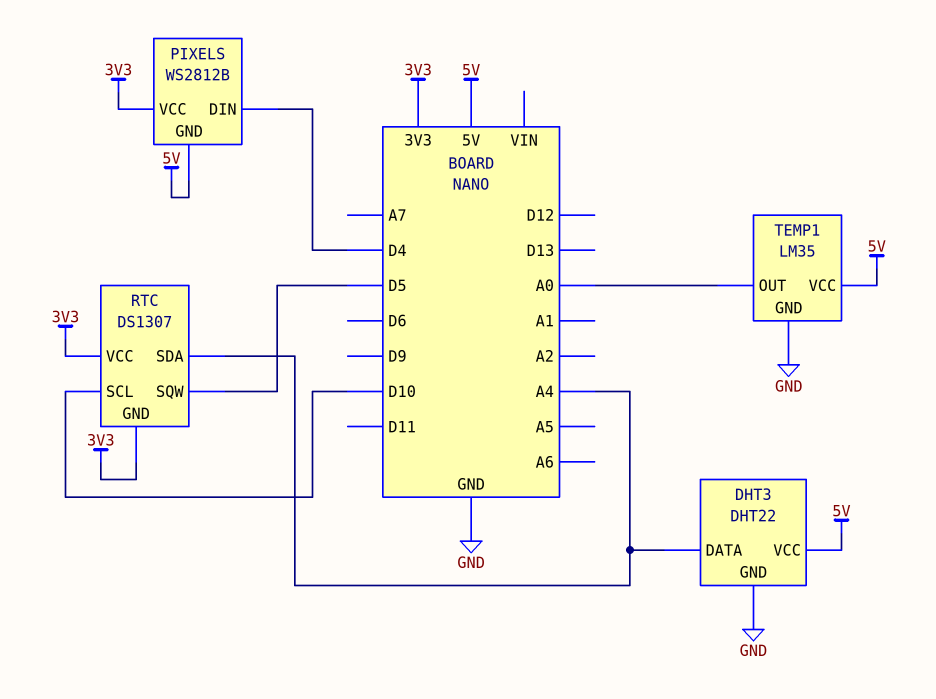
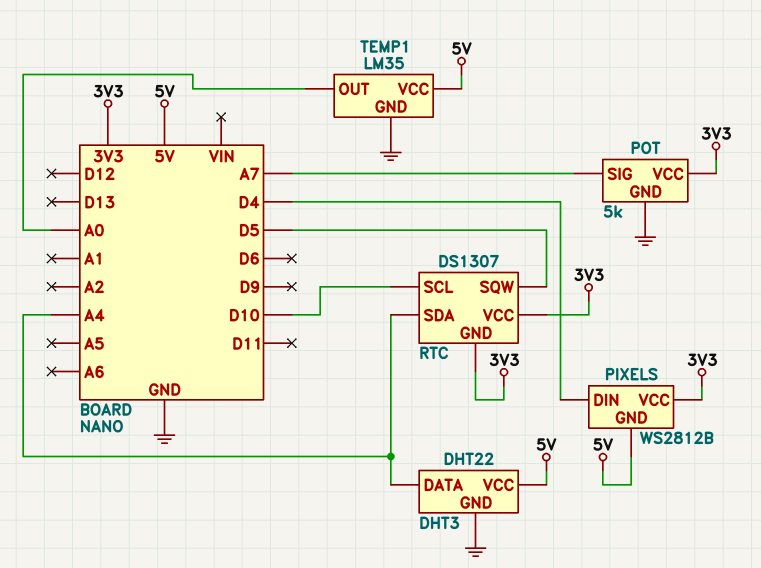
POT: none -> 5k
POT pin GND: none -> GND
POT pin SIG: none -> A7
POT pin VCC: none -> 3V3

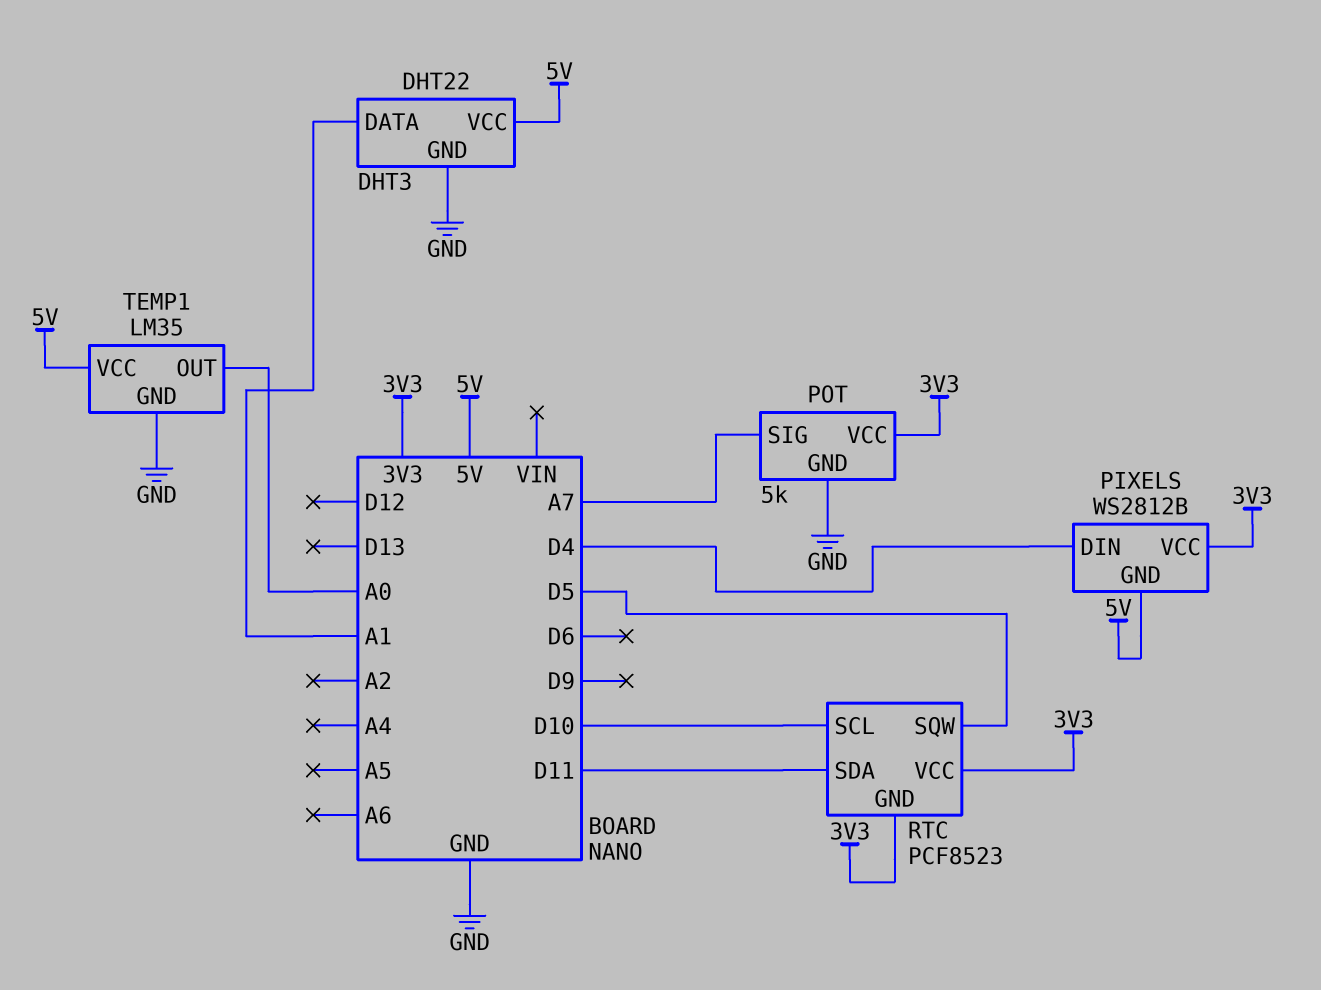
DHT3 pin DATA: A4 -> A1
RTC: DS1307 -> PCF8523
RTC pin SDA: A4 -> D11

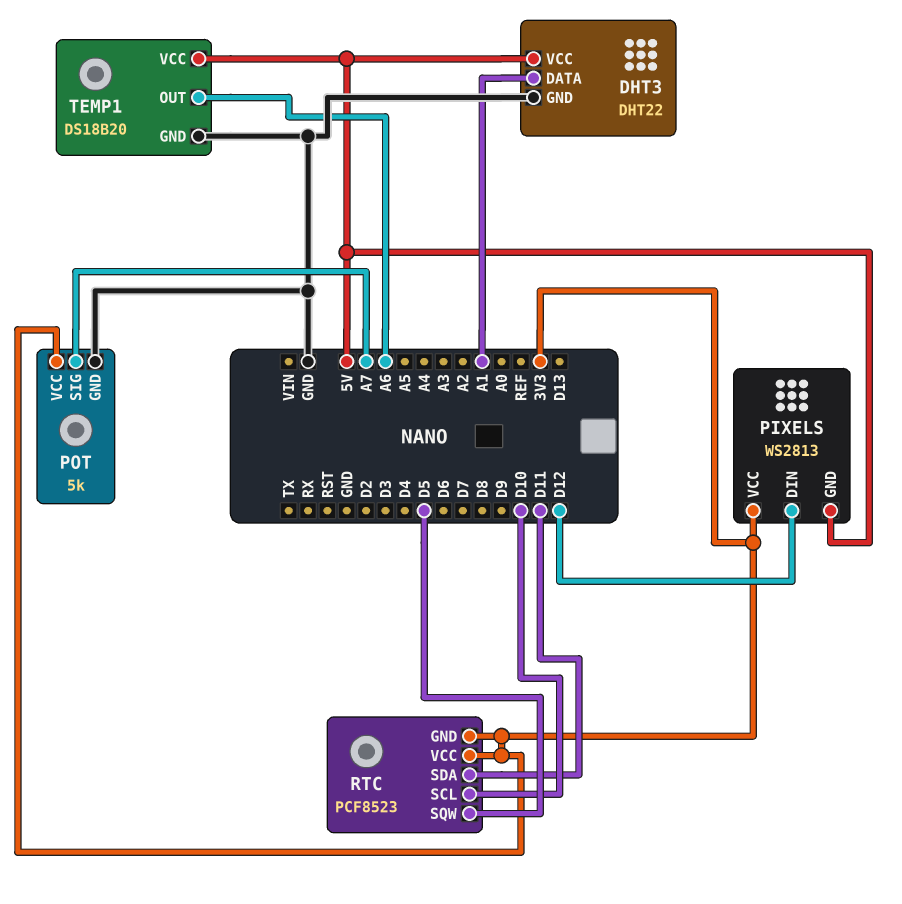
PIXELS: WS2812B -> WS2813
PIXELS pin DIN: D4 -> D12
TEMP1: LM35 -> DS18B20
TEMP1 pin OUT: A0 -> A6

